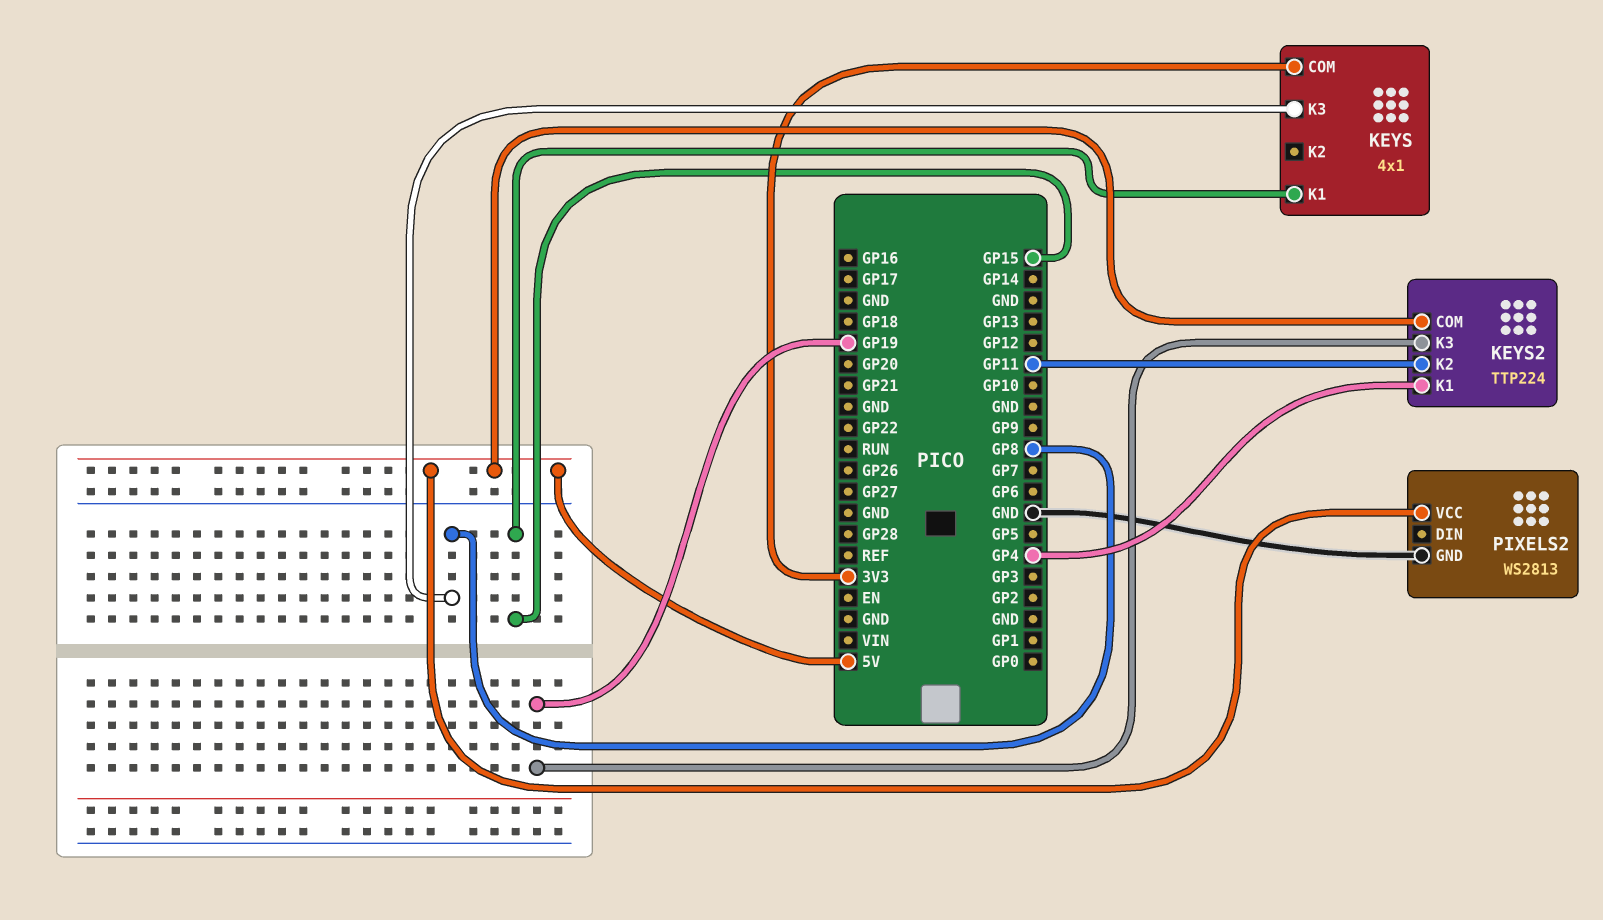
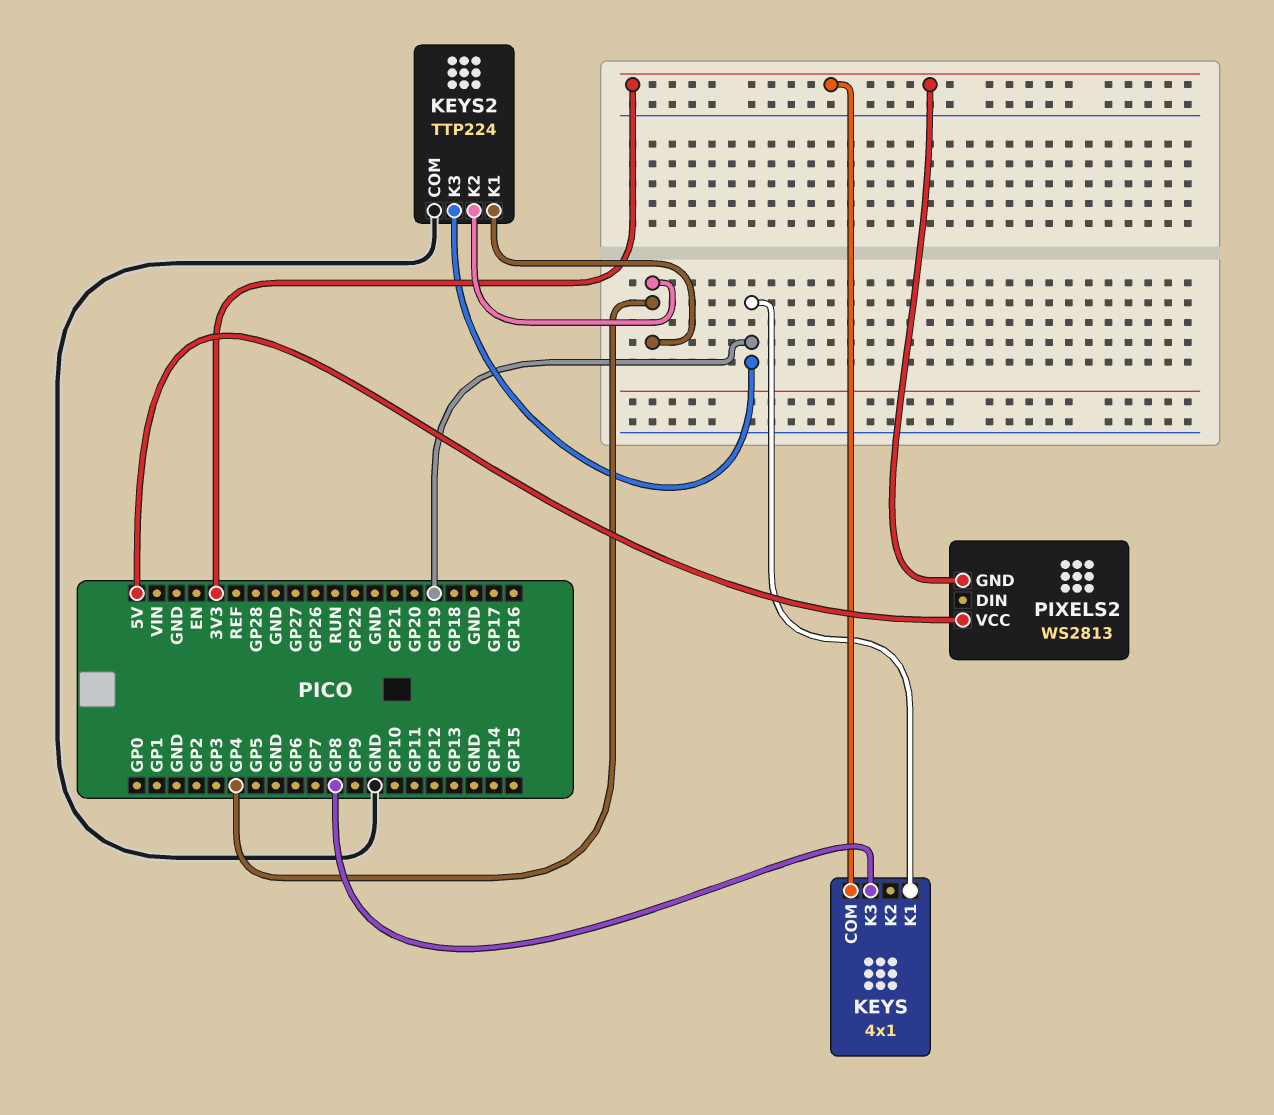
KEYS pin K1: GP15 -> GP19
KEYS2 pin COM: 5V -> GND
KEYS2 pin K2: GP11 -> GP4
PIXELS2 pin GND: GND -> 3V3

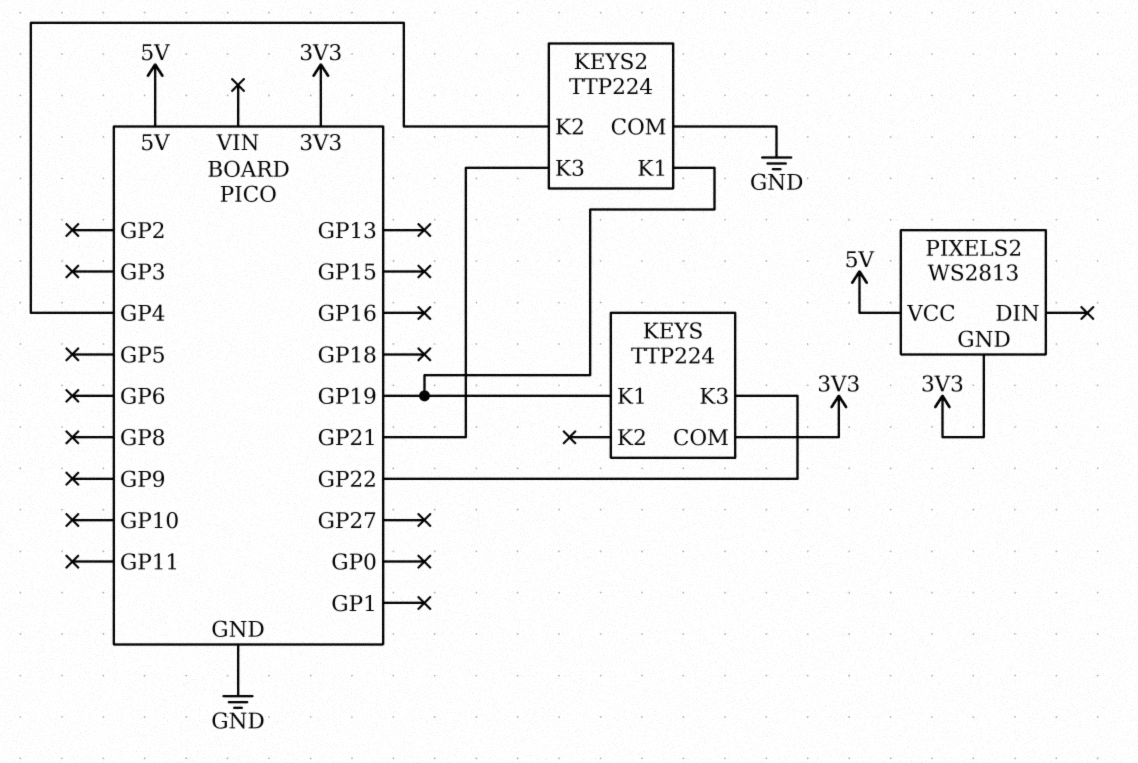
KEYS: 4x1 -> TTP224
KEYS pin K3: GP8 -> GP22
KEYS2 pin K1: GP4 -> GP19
KEYS2 pin K3: GP19 -> GP21

